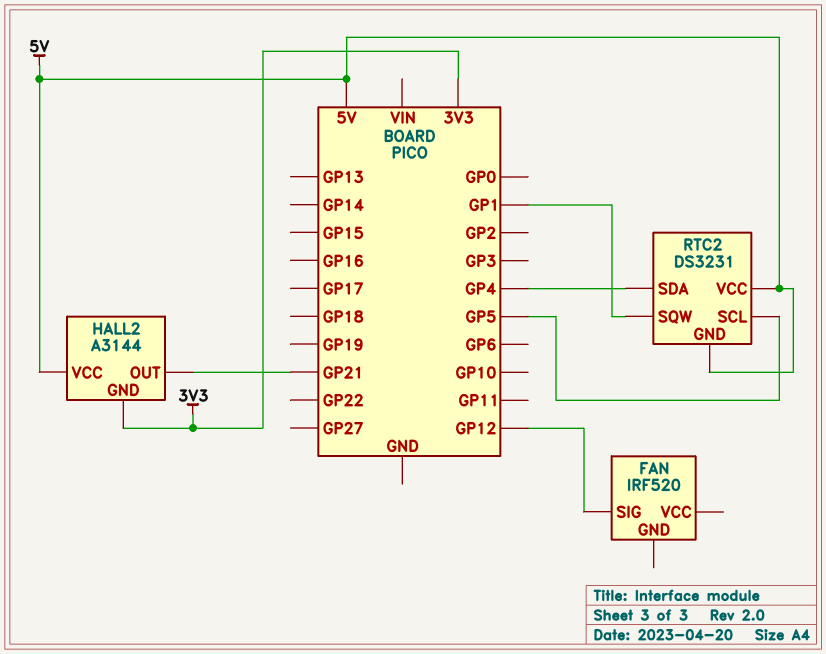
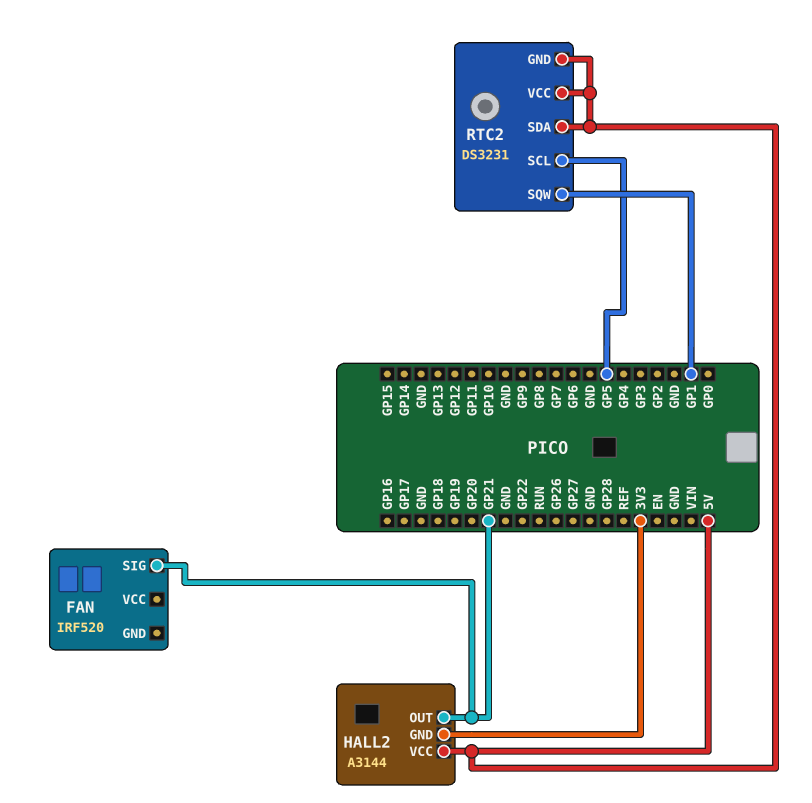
FAN pin SIG: GP12 -> GP21
RTC2 pin SDA: GP4 -> 5V

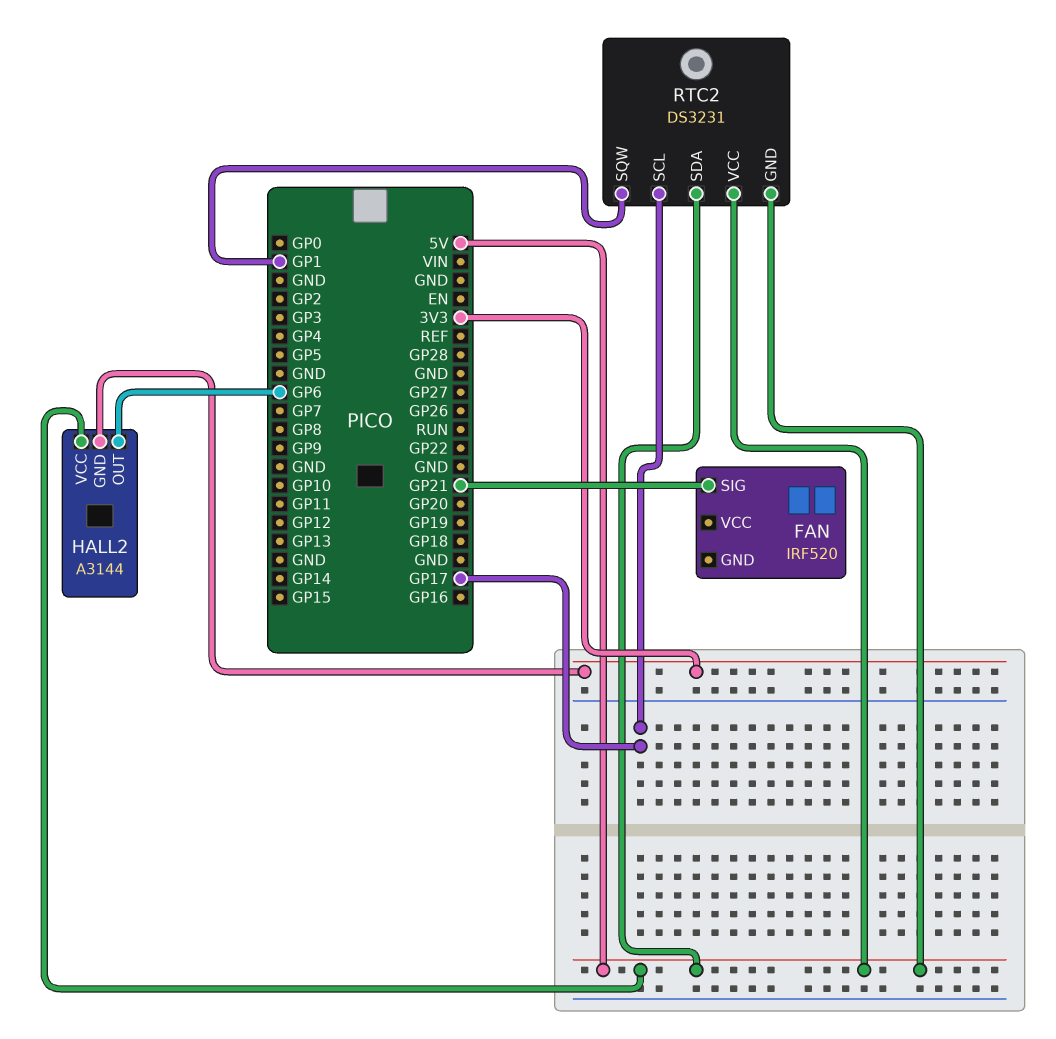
HALL2 pin OUT: GP21 -> GP6
RTC2 pin SCL: GP5 -> GP17

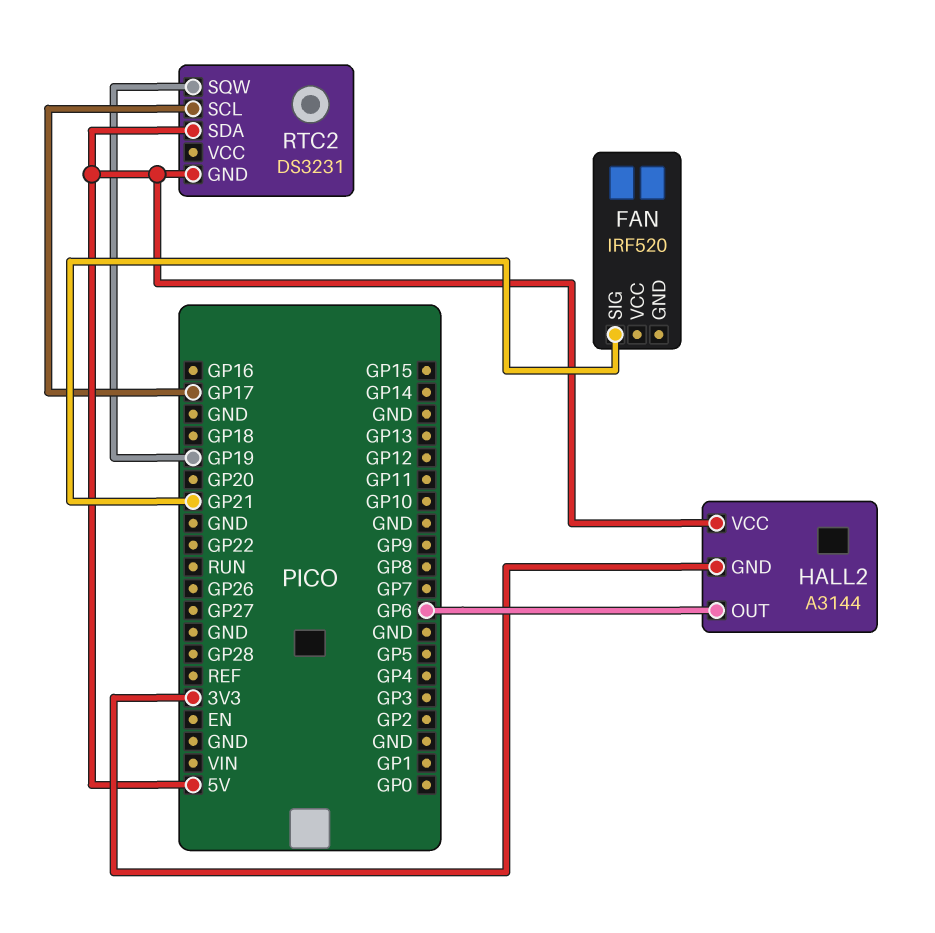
RTC2 pin SQW: GP1 -> GP19
RTC2 pin VCC: 5V -> none

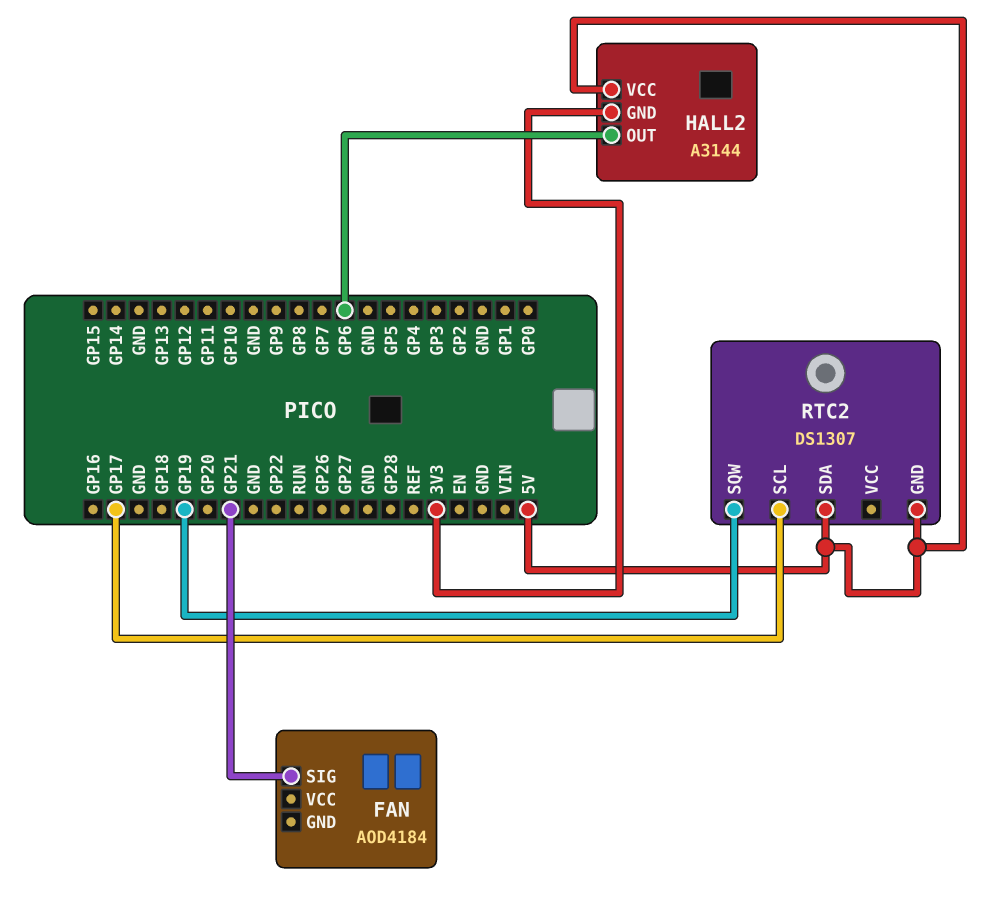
FAN: IRF520 -> AOD4184
RTC2: DS3231 -> DS1307

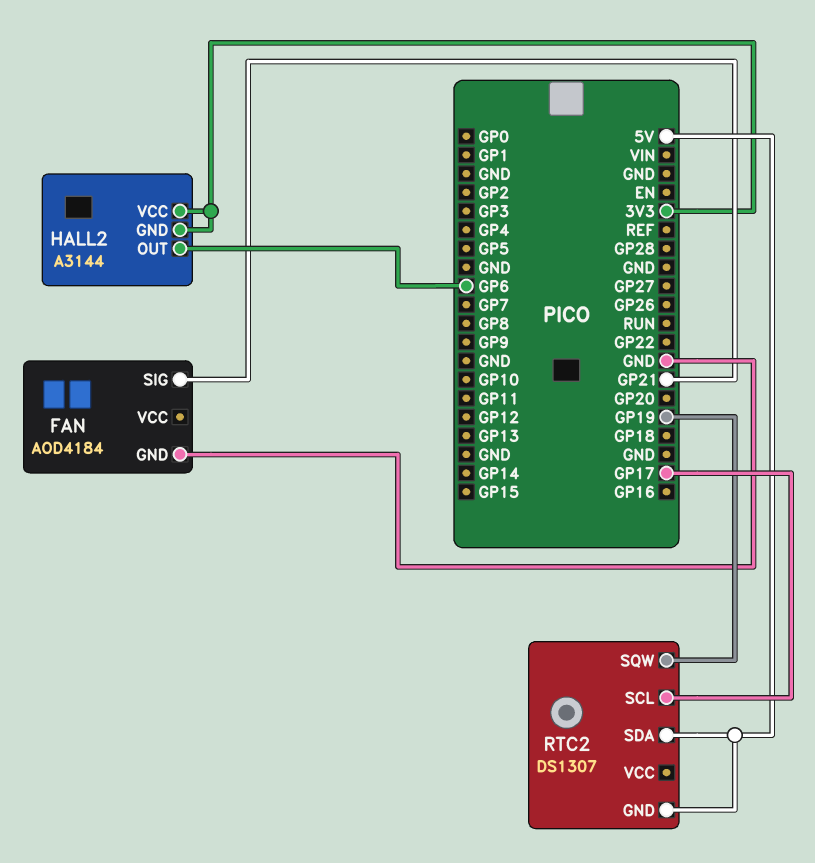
FAN pin GND: none -> GND
HALL2 pin VCC: 5V -> 3V3

